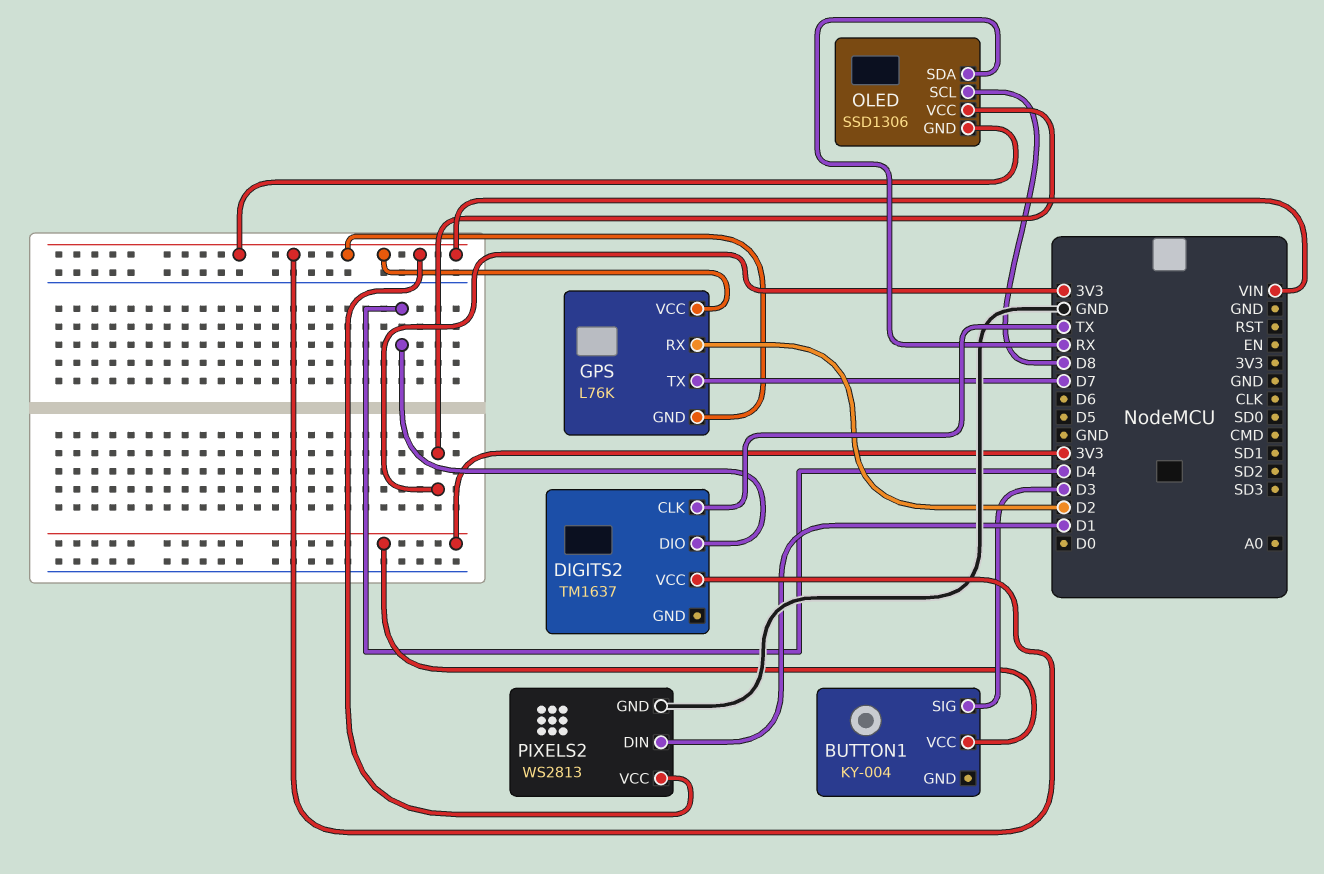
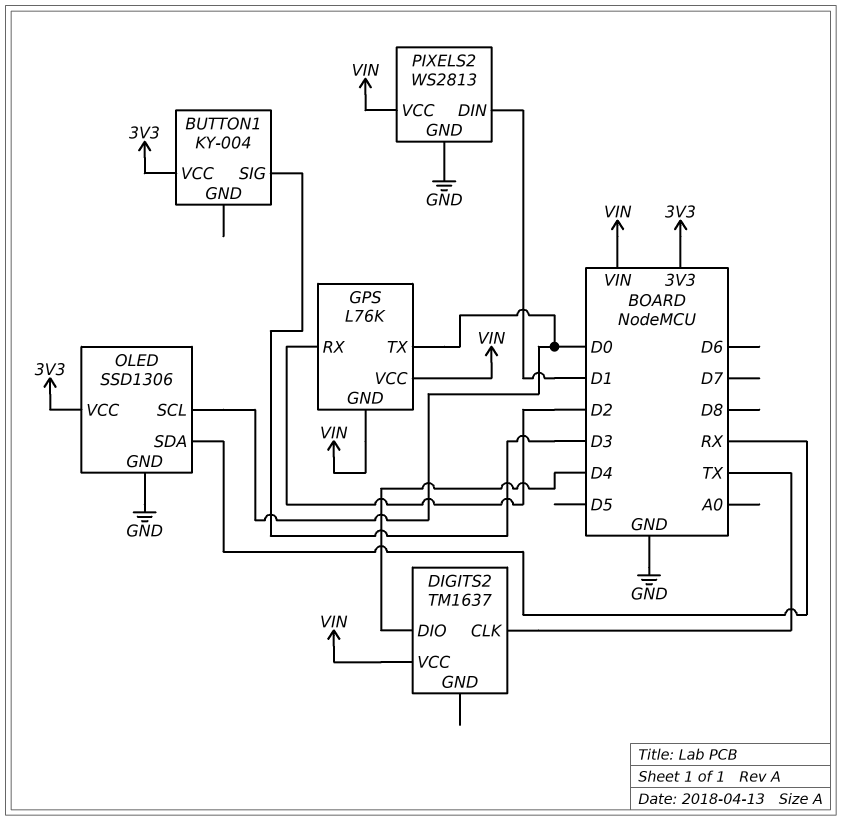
GPS pin TX: D7 -> D0
OLED pin GND: VIN -> GND
OLED pin SCL: D8 -> D0

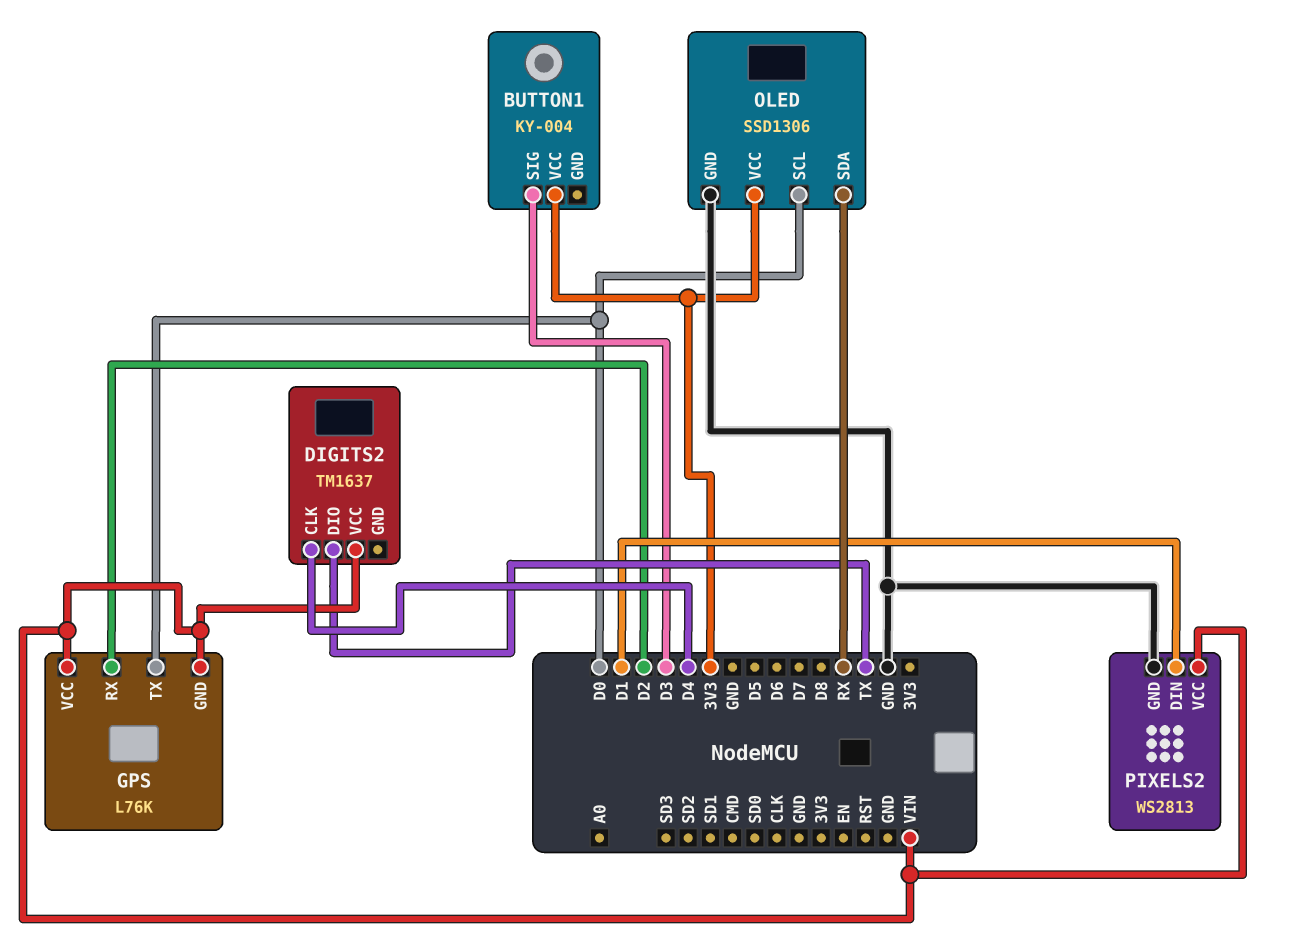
DIGITS2 pin CLK: TX -> D4
DIGITS2 pin DIO: D4 -> TX

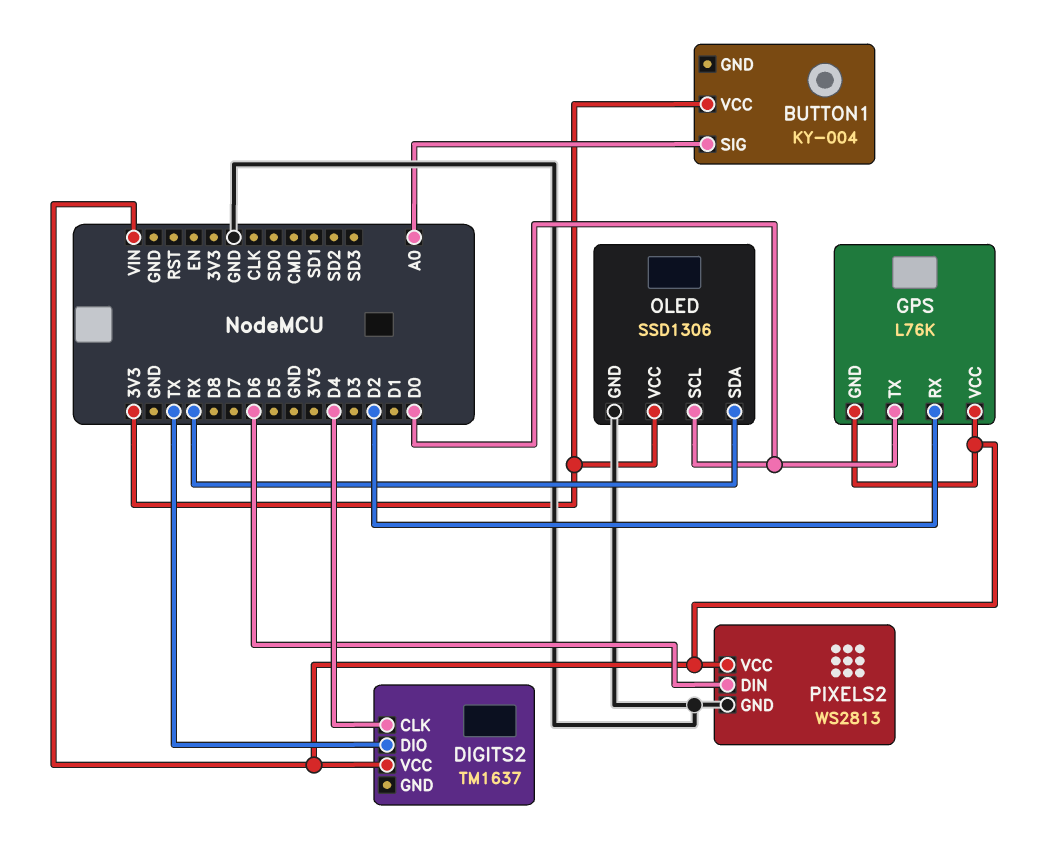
BUTTON1 pin SIG: D3 -> A0
PIXELS2 pin DIN: D1 -> D6

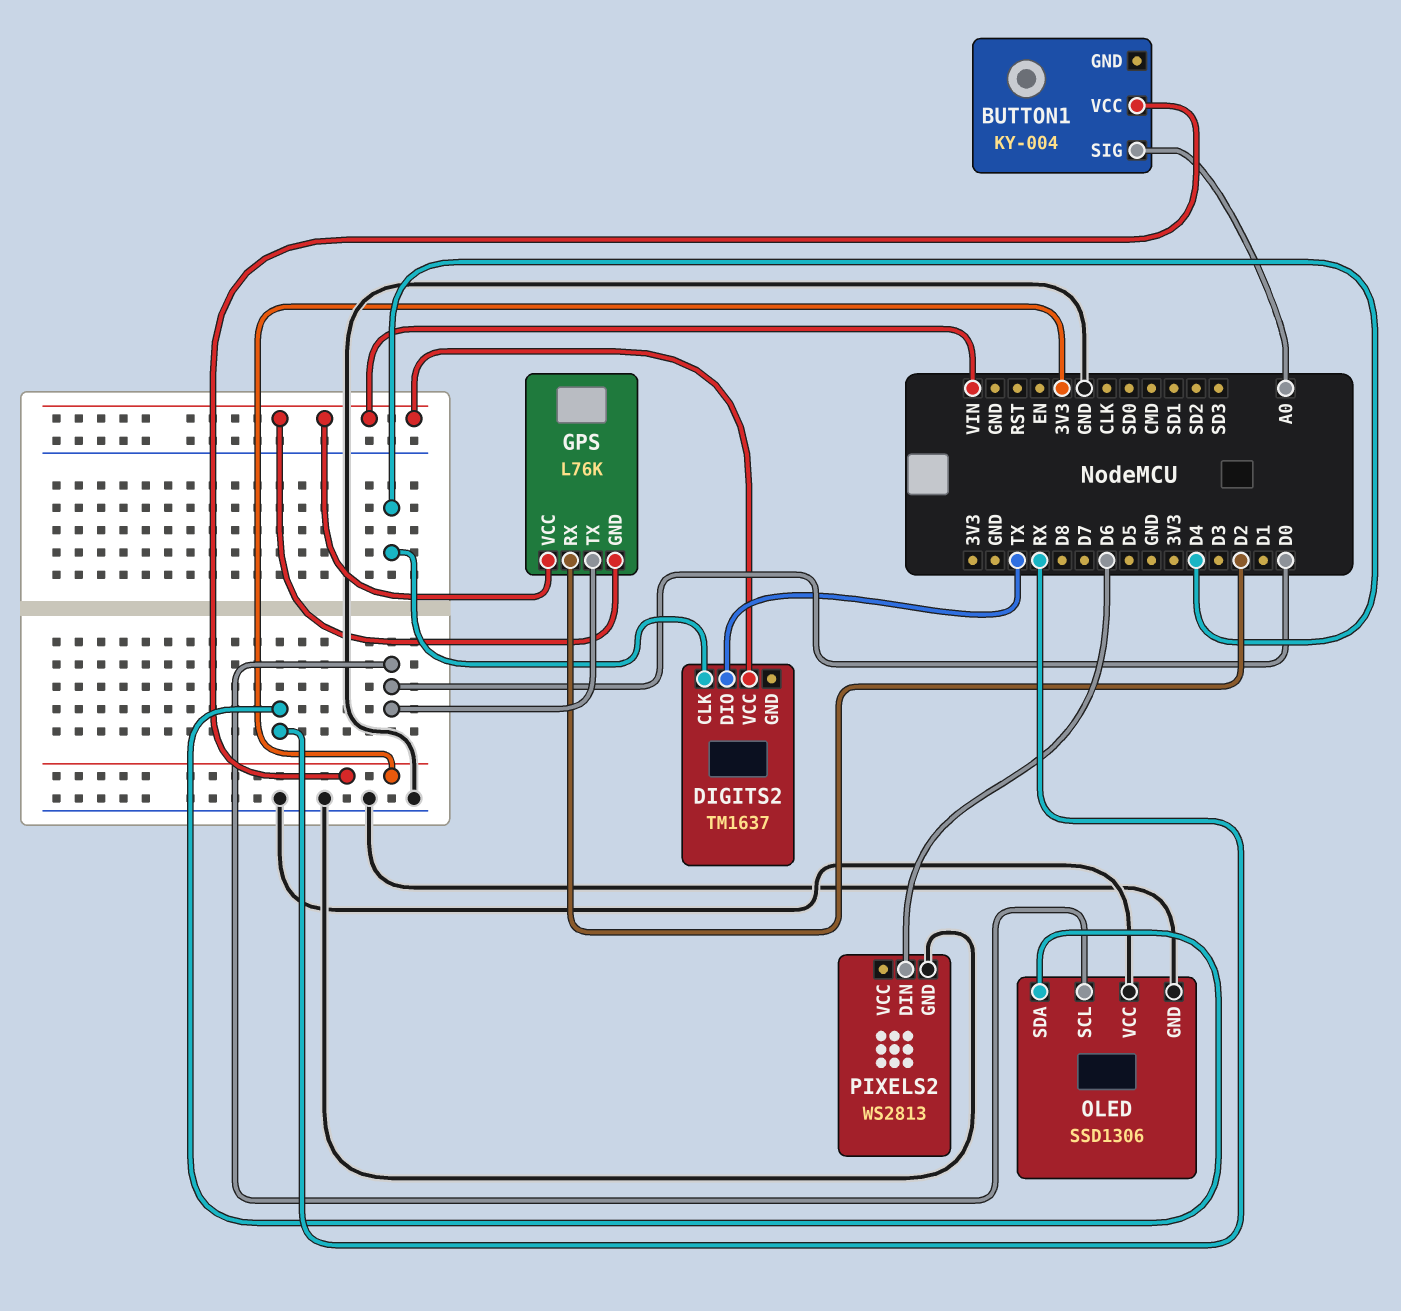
OLED pin VCC: 3V3 -> GND
PIXELS2 pin VCC: VIN -> none

